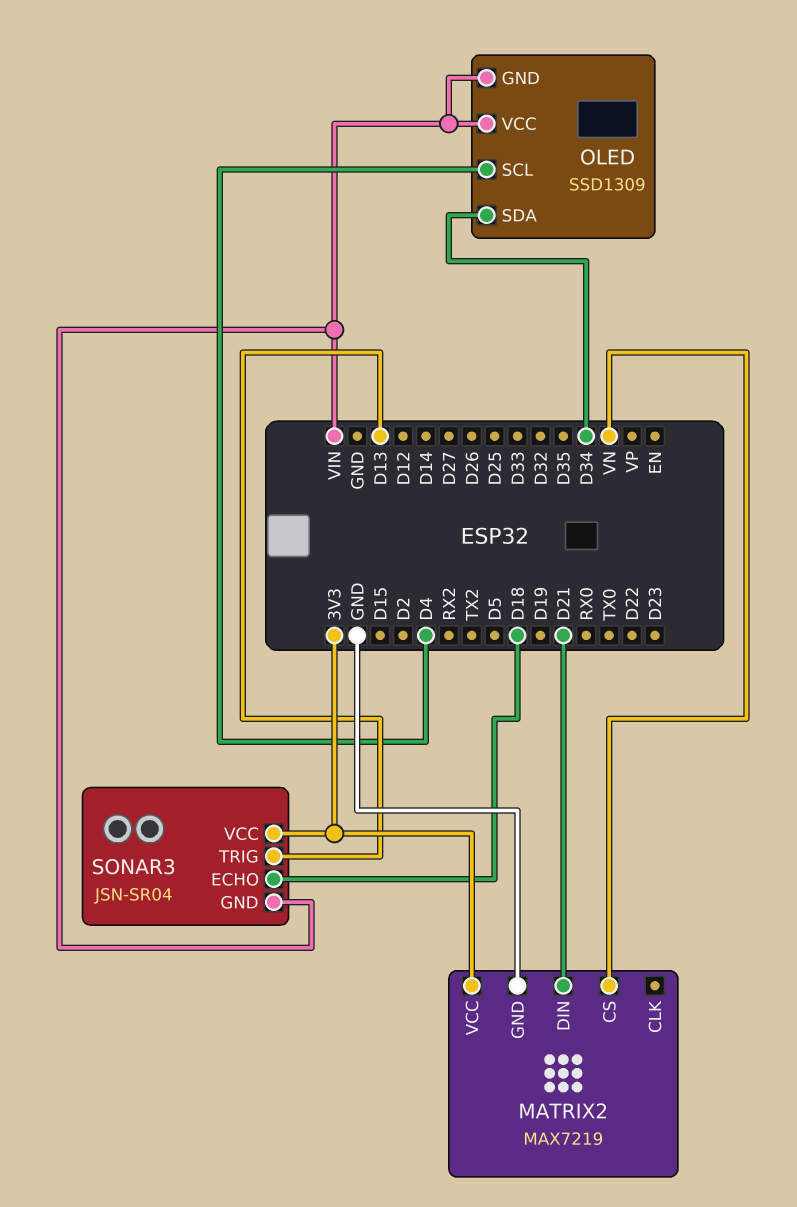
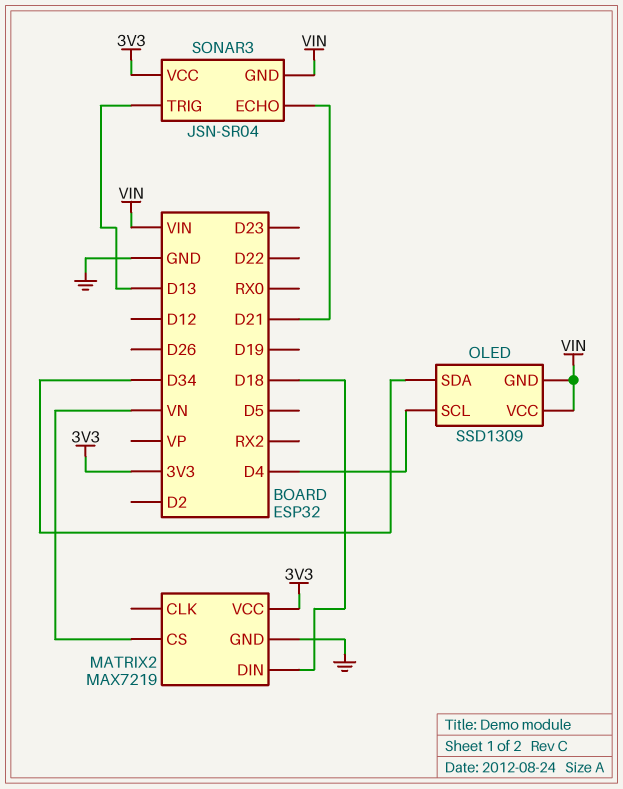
MATRIX2 pin DIN: D21 -> D18
SONAR3 pin ECHO: D18 -> D21

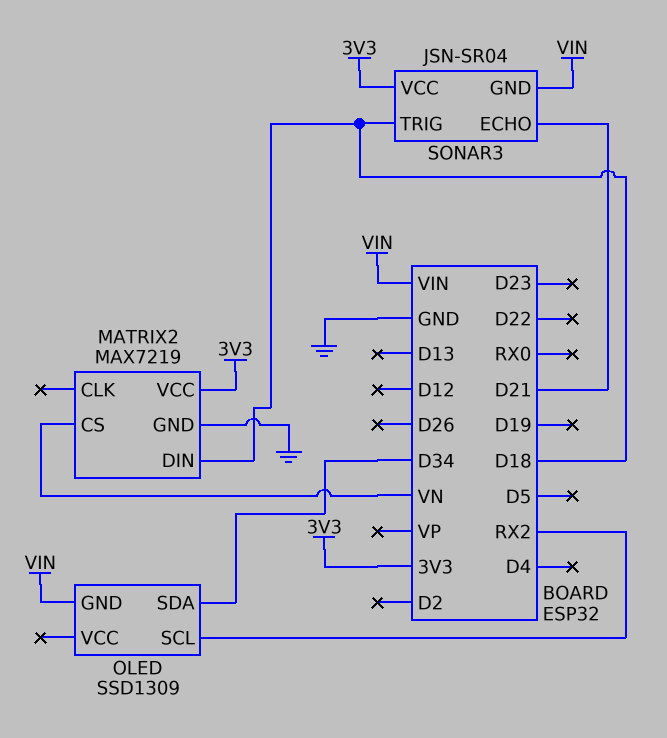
OLED pin SCL: D4 -> RX2
OLED pin VCC: VIN -> none
SONAR3 pin TRIG: D13 -> D18

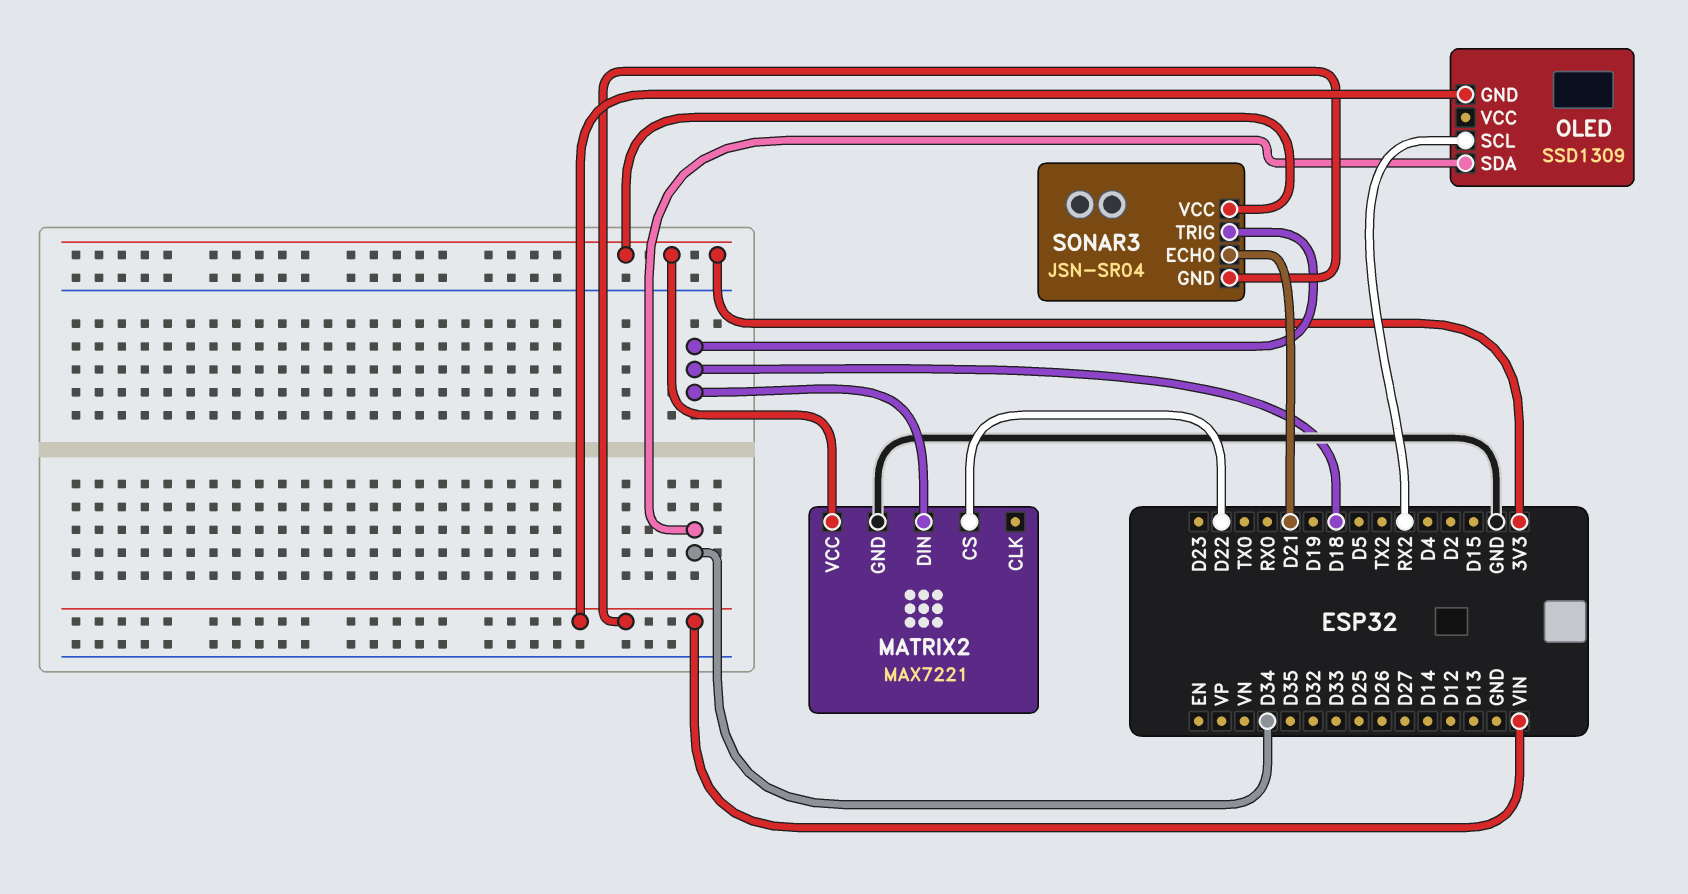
MATRIX2: MAX7219 -> MAX7221
MATRIX2 pin CS: VN -> D22

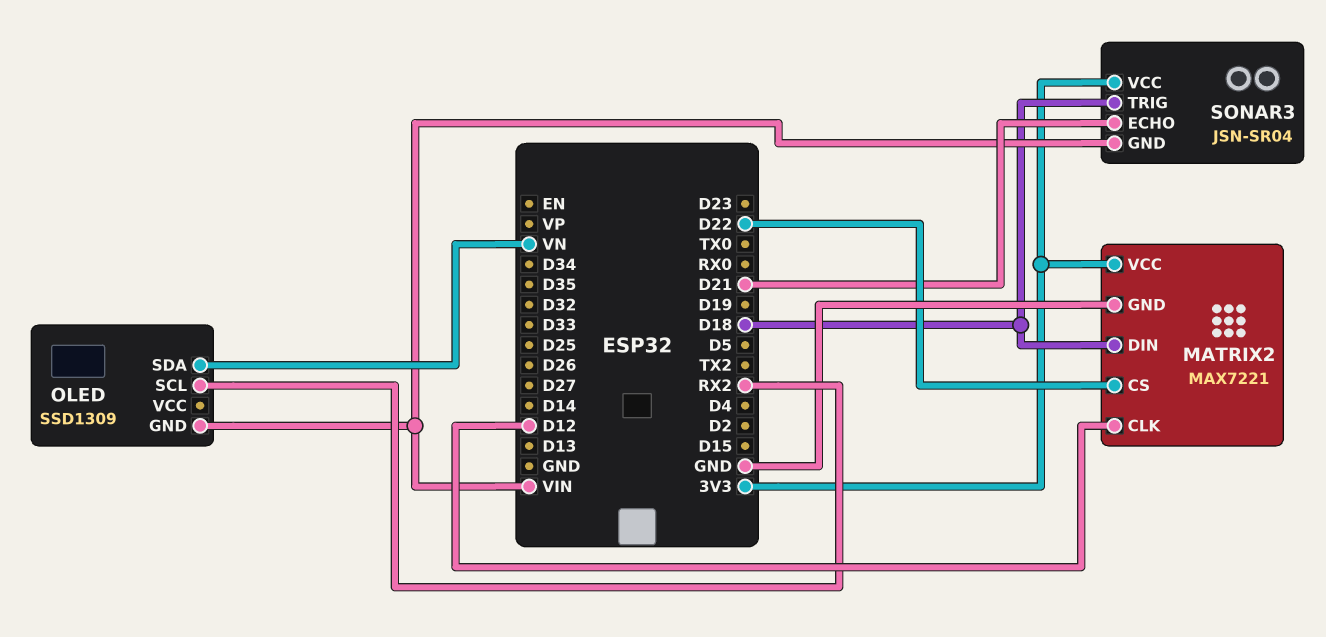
MATRIX2 pin CLK: none -> D12
OLED pin SDA: D34 -> VN

